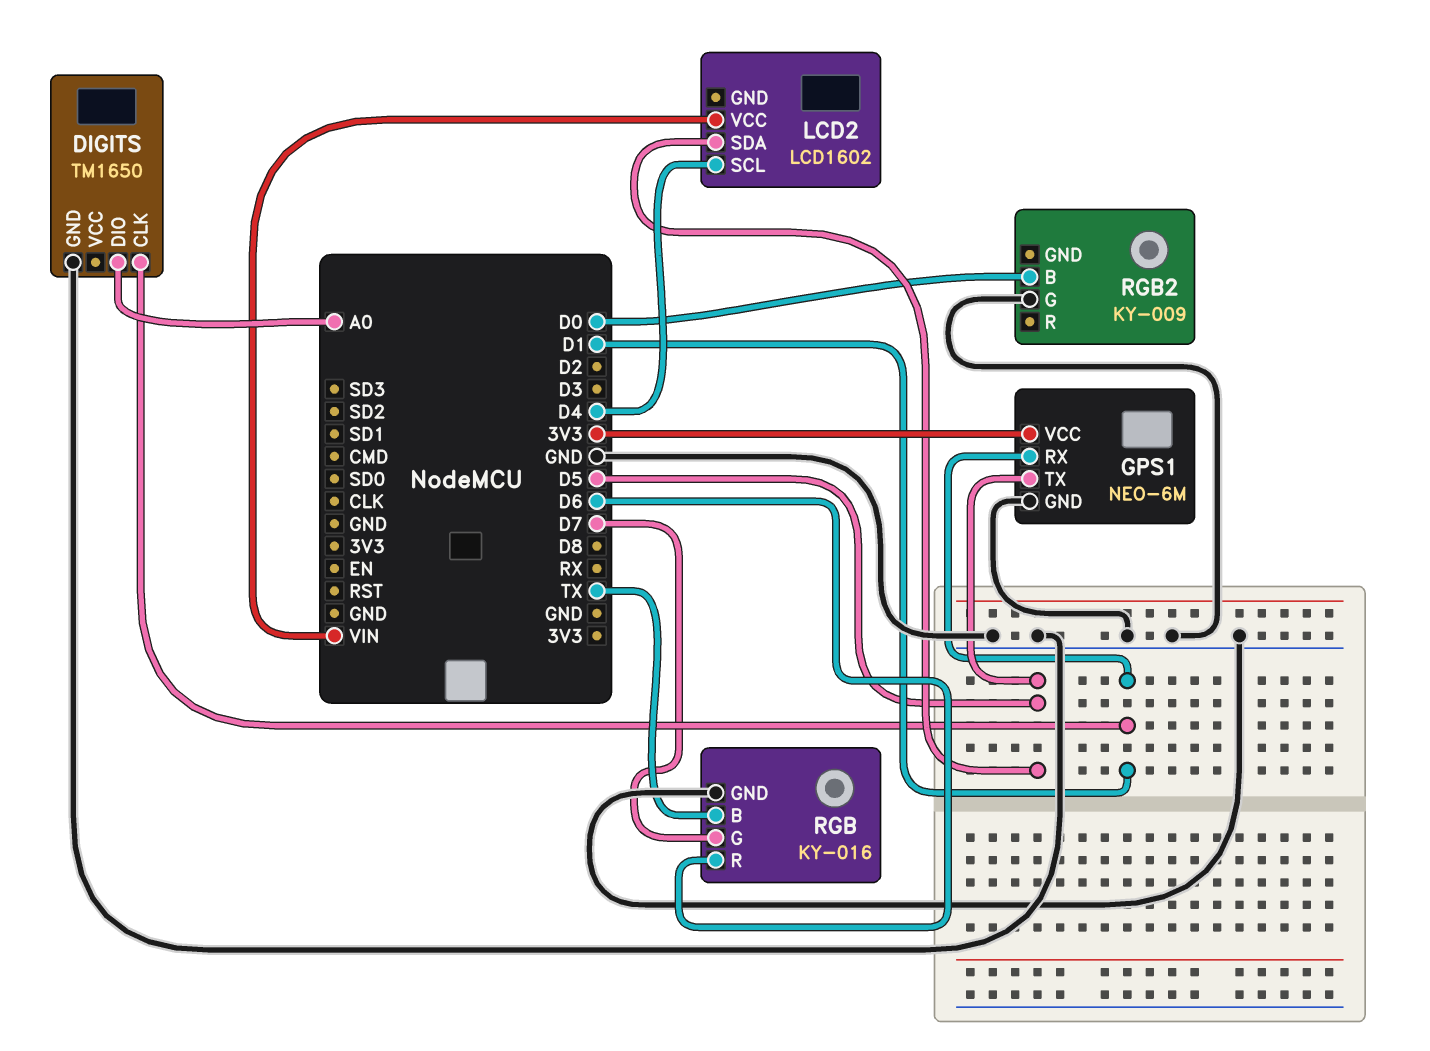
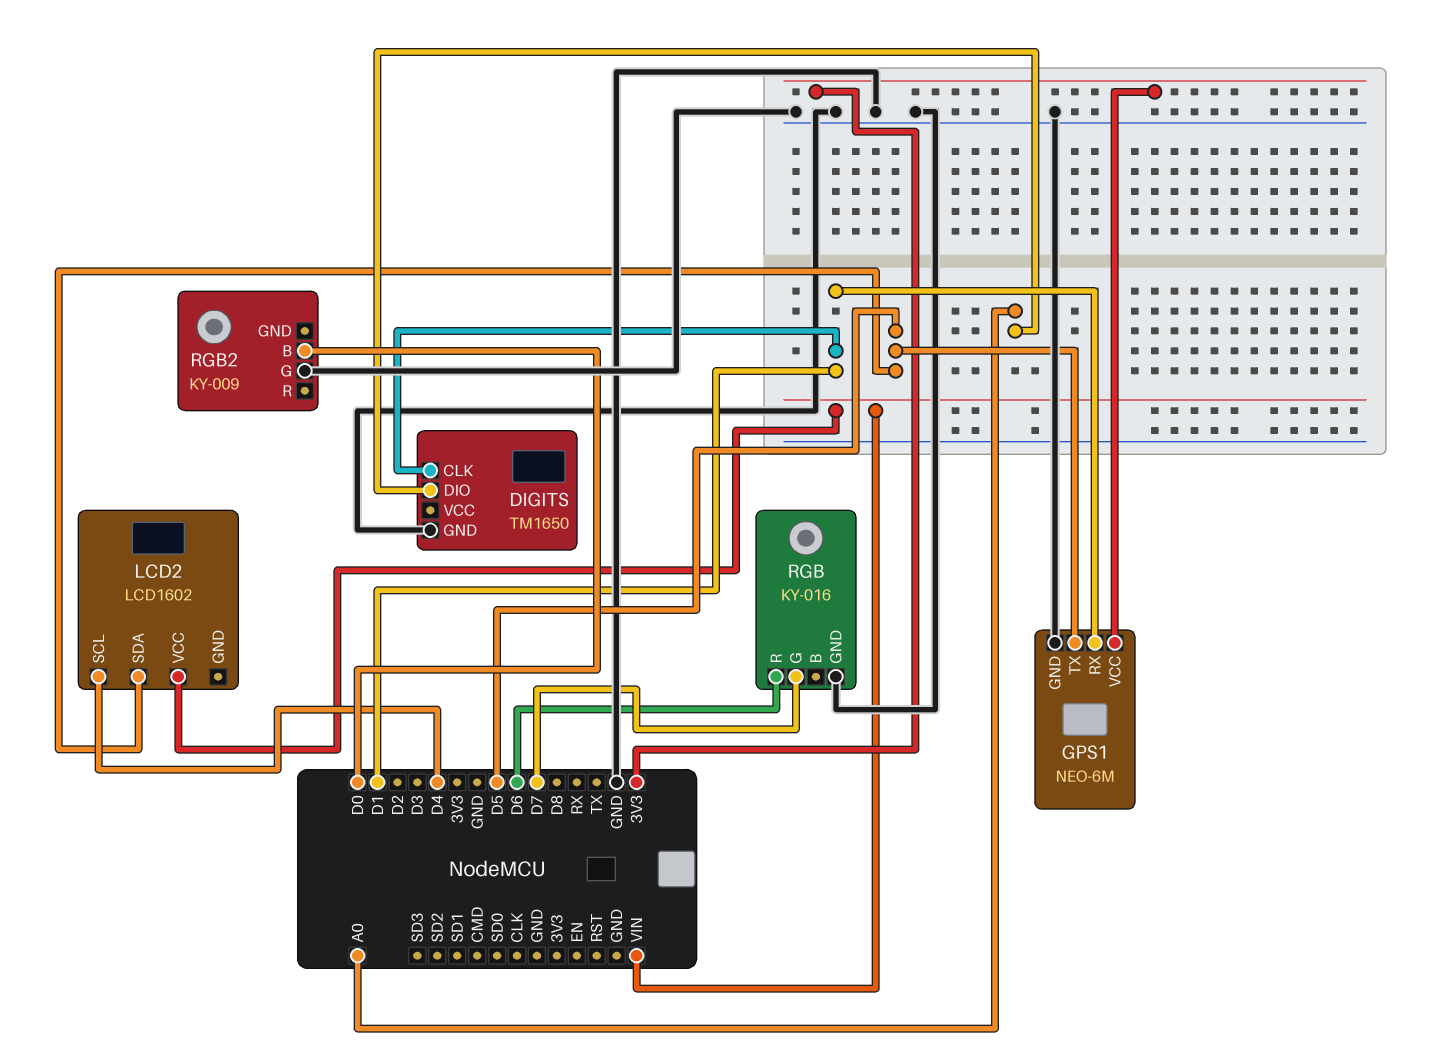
RGB pin B: TX -> none

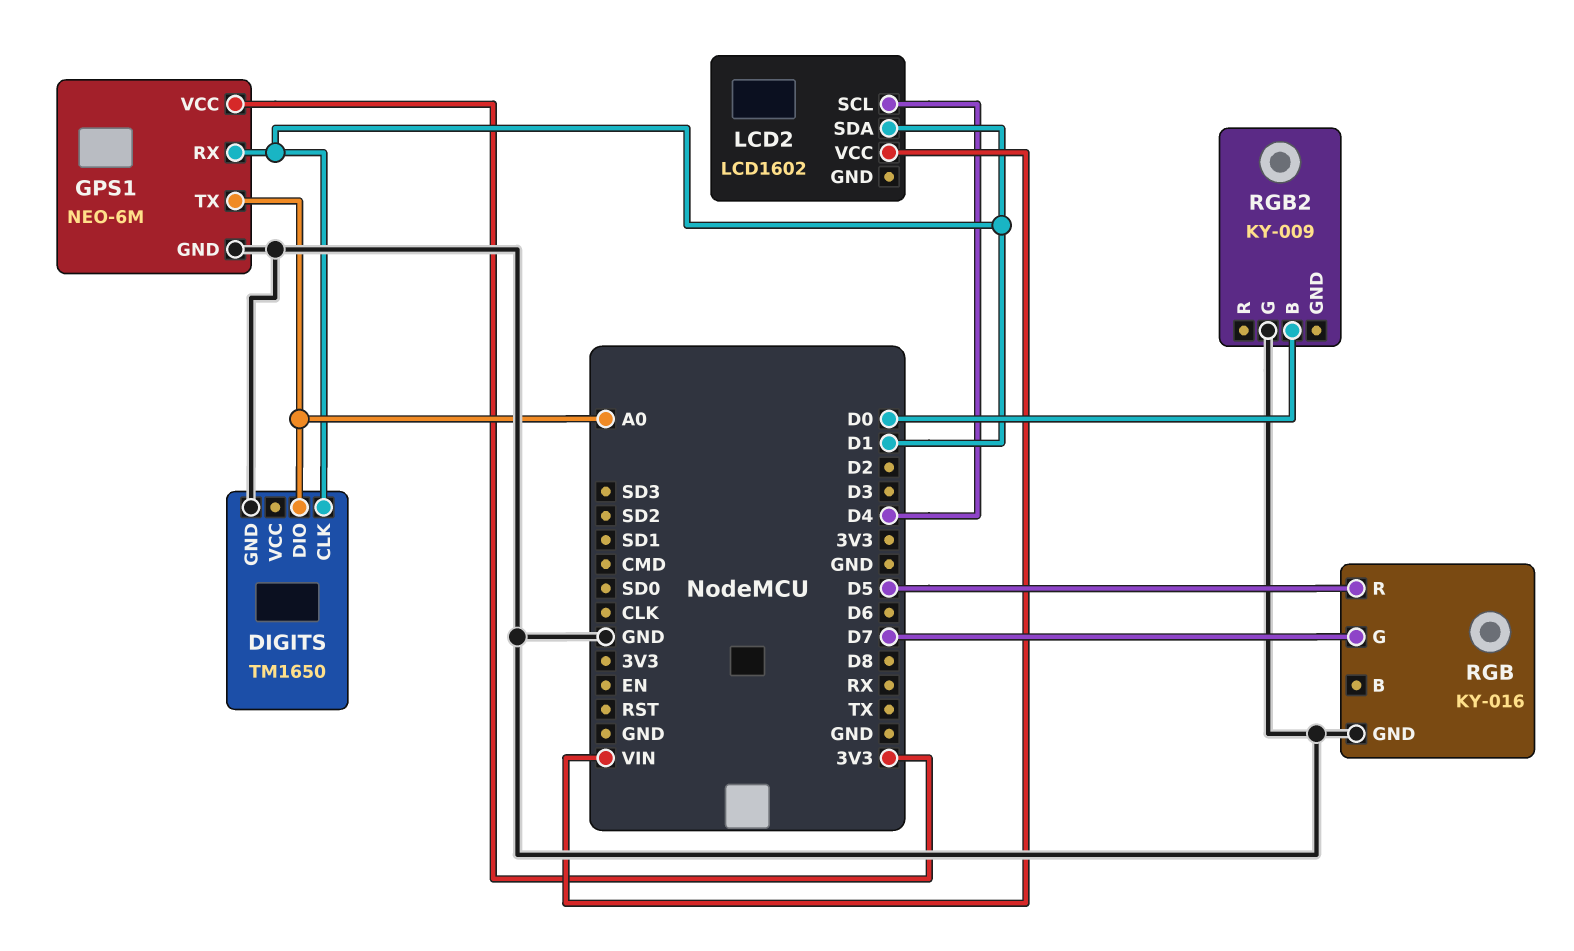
GPS1 pin TX: D5 -> A0
LCD2 pin SDA: D5 -> D1
RGB pin R: D6 -> D5

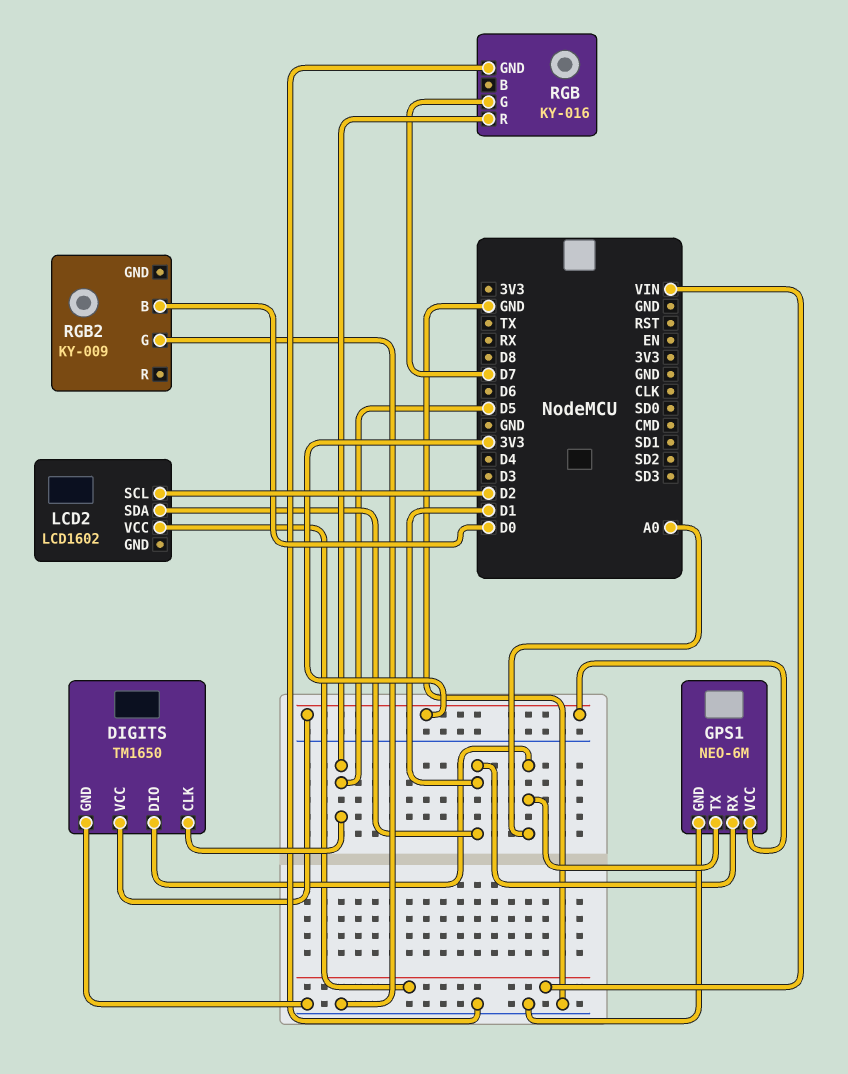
DIGITS pin CLK: D1 -> D5
DIGITS pin VCC: none -> 3V3
LCD2 pin SCL: D4 -> D2

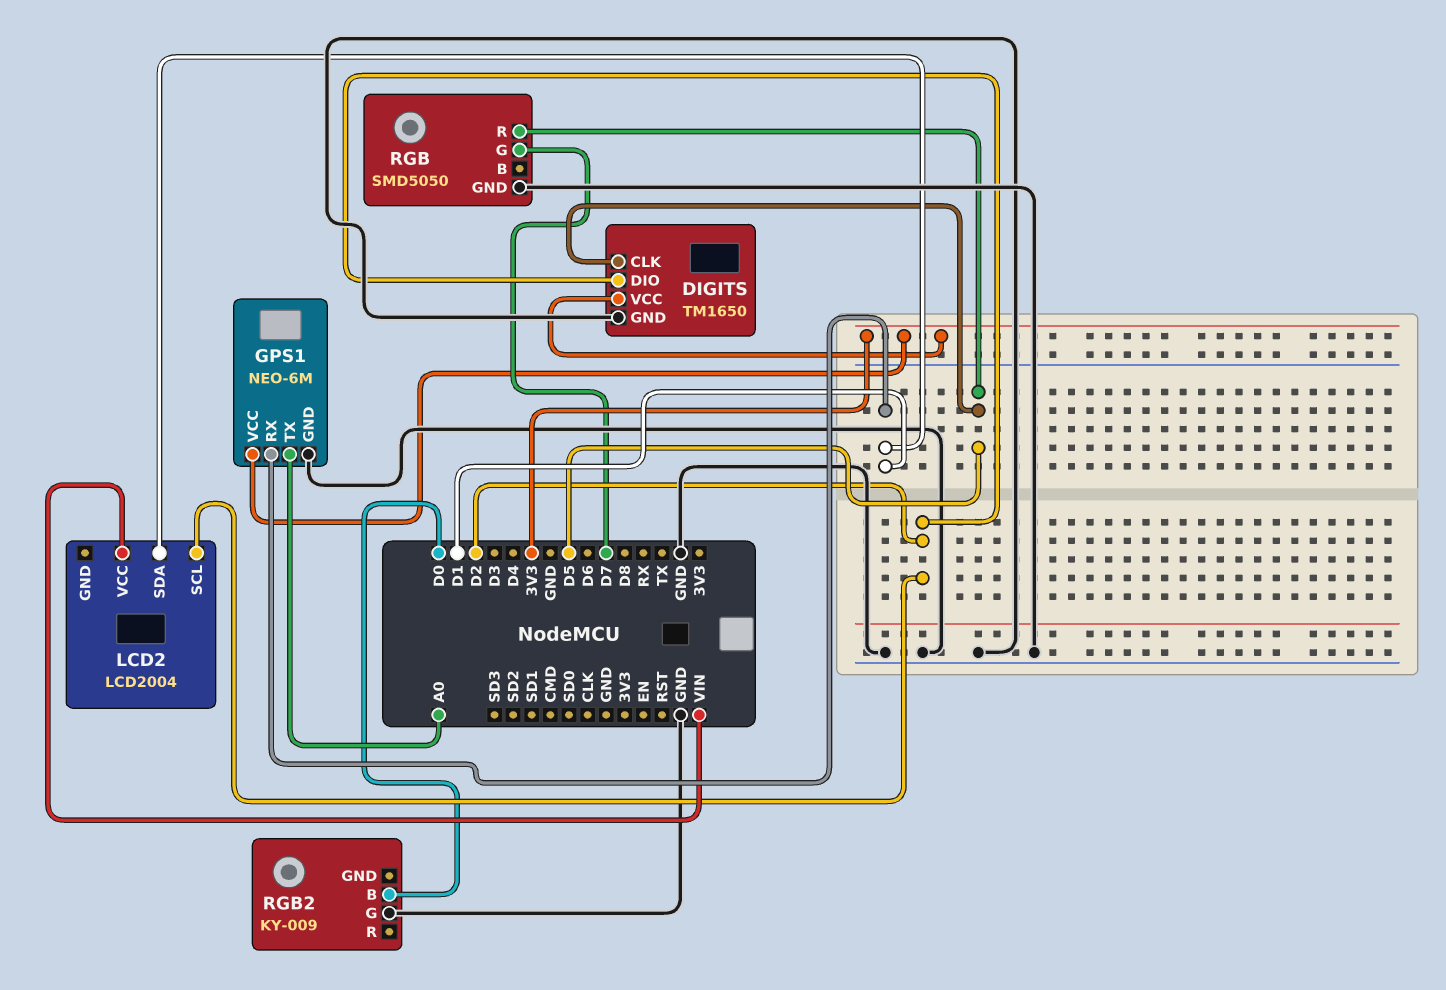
DIGITS pin DIO: A0 -> D2
LCD2: LCD1602 -> LCD2004
RGB: KY-016 -> SMD5050

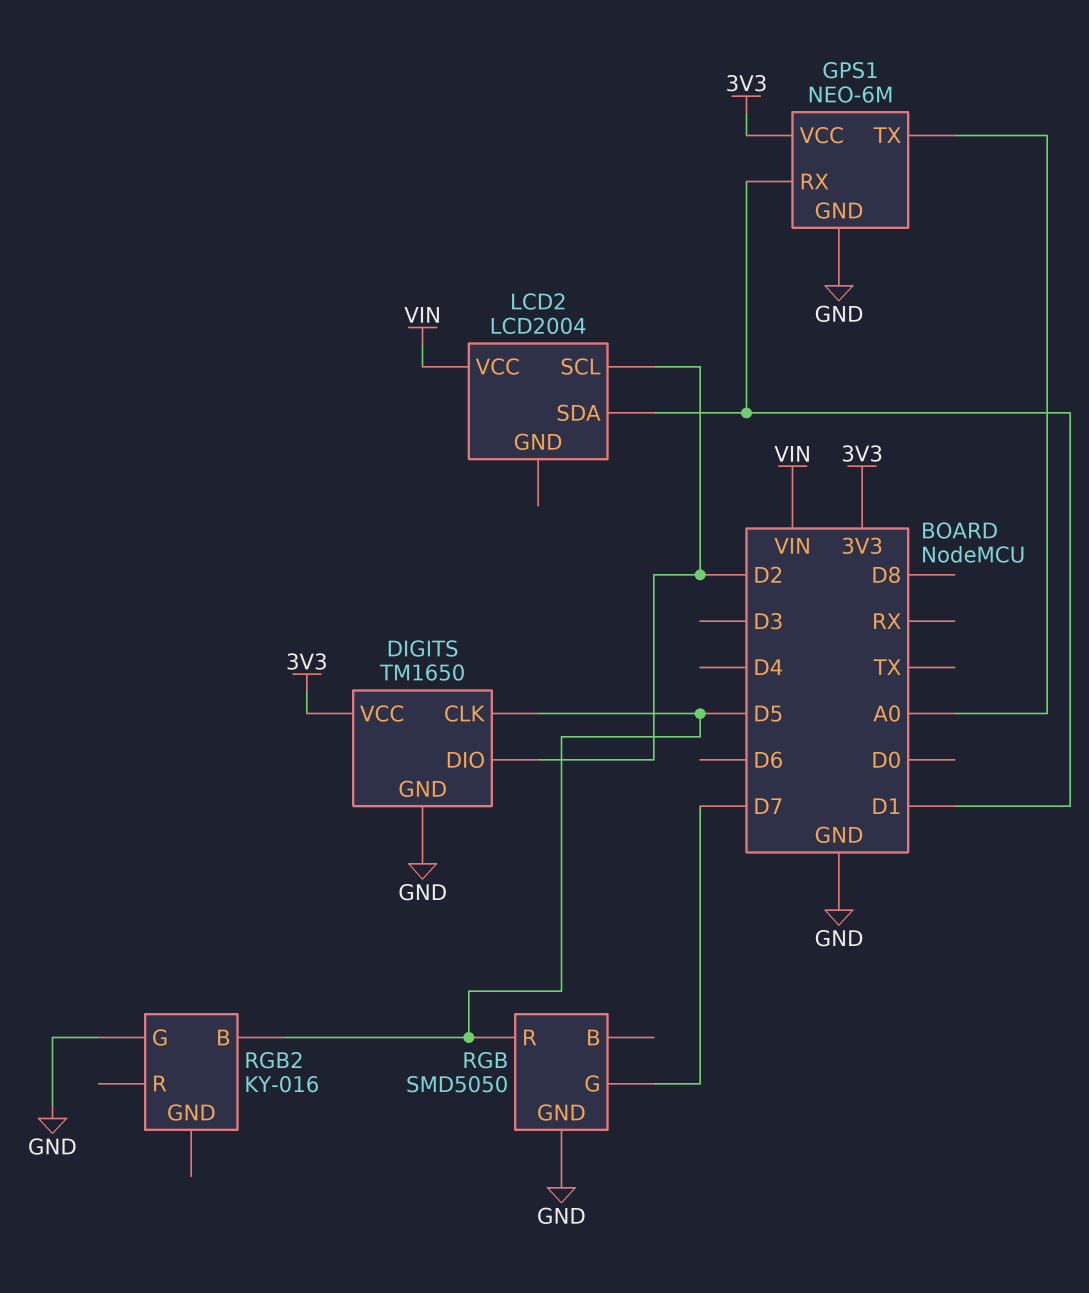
RGB2: KY-009 -> KY-016
RGB2 pin B: D0 -> D5

